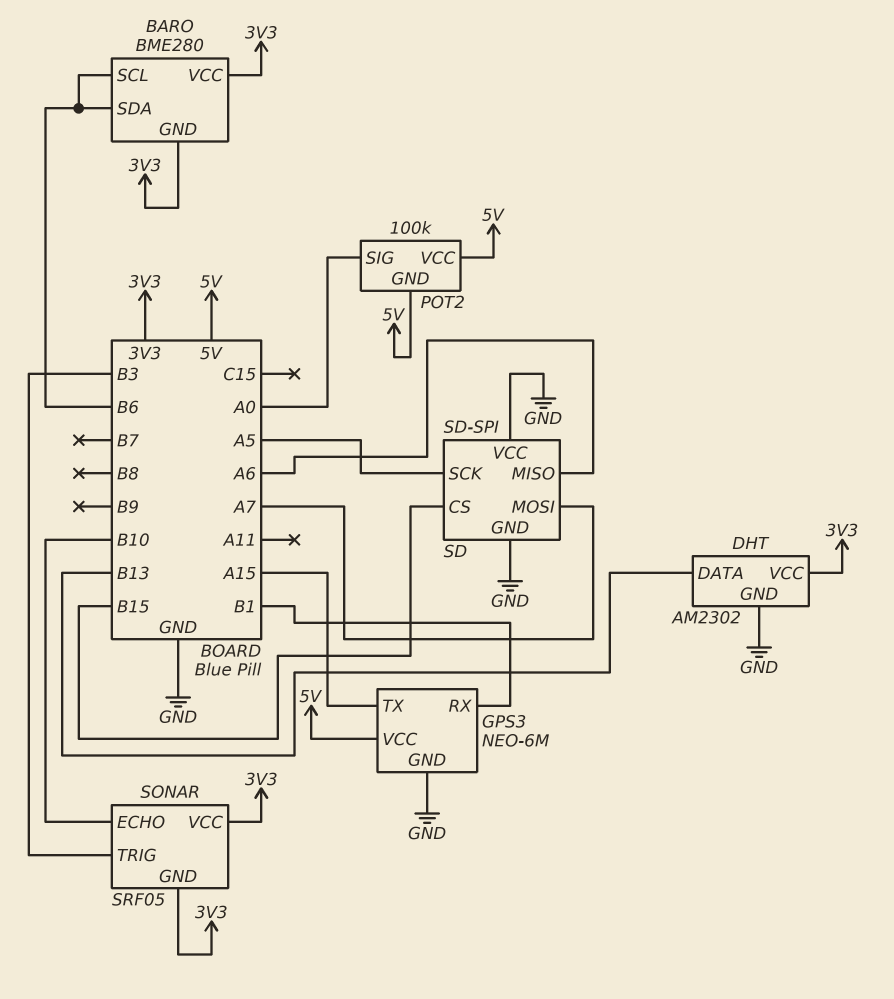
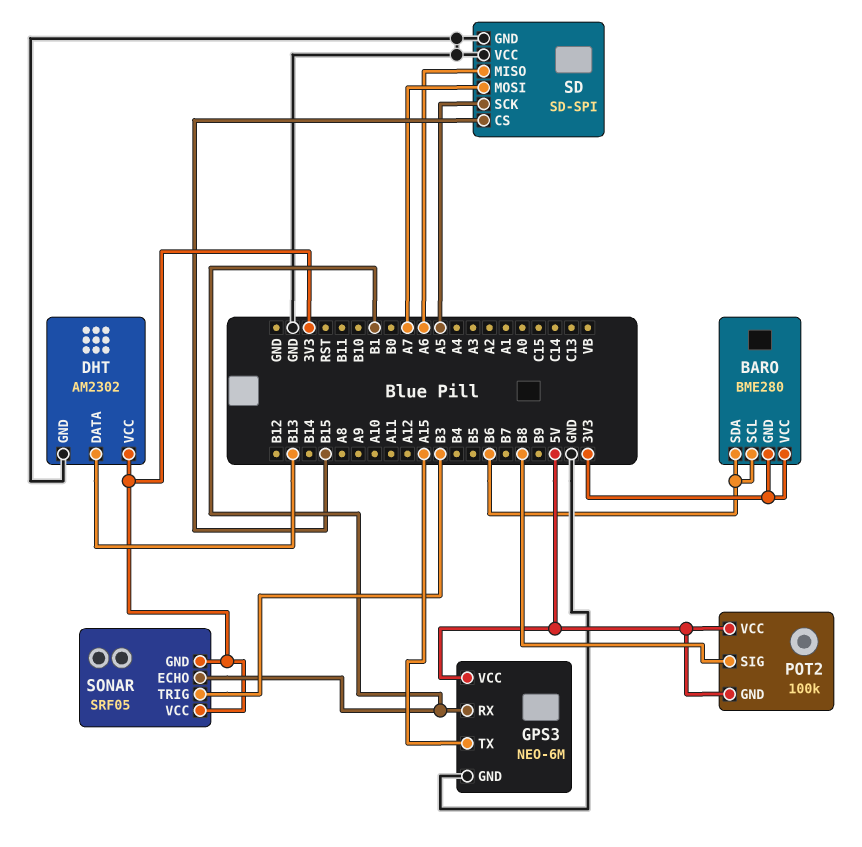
POT2 pin SIG: A0 -> B8
SONAR pin ECHO: B10 -> B1

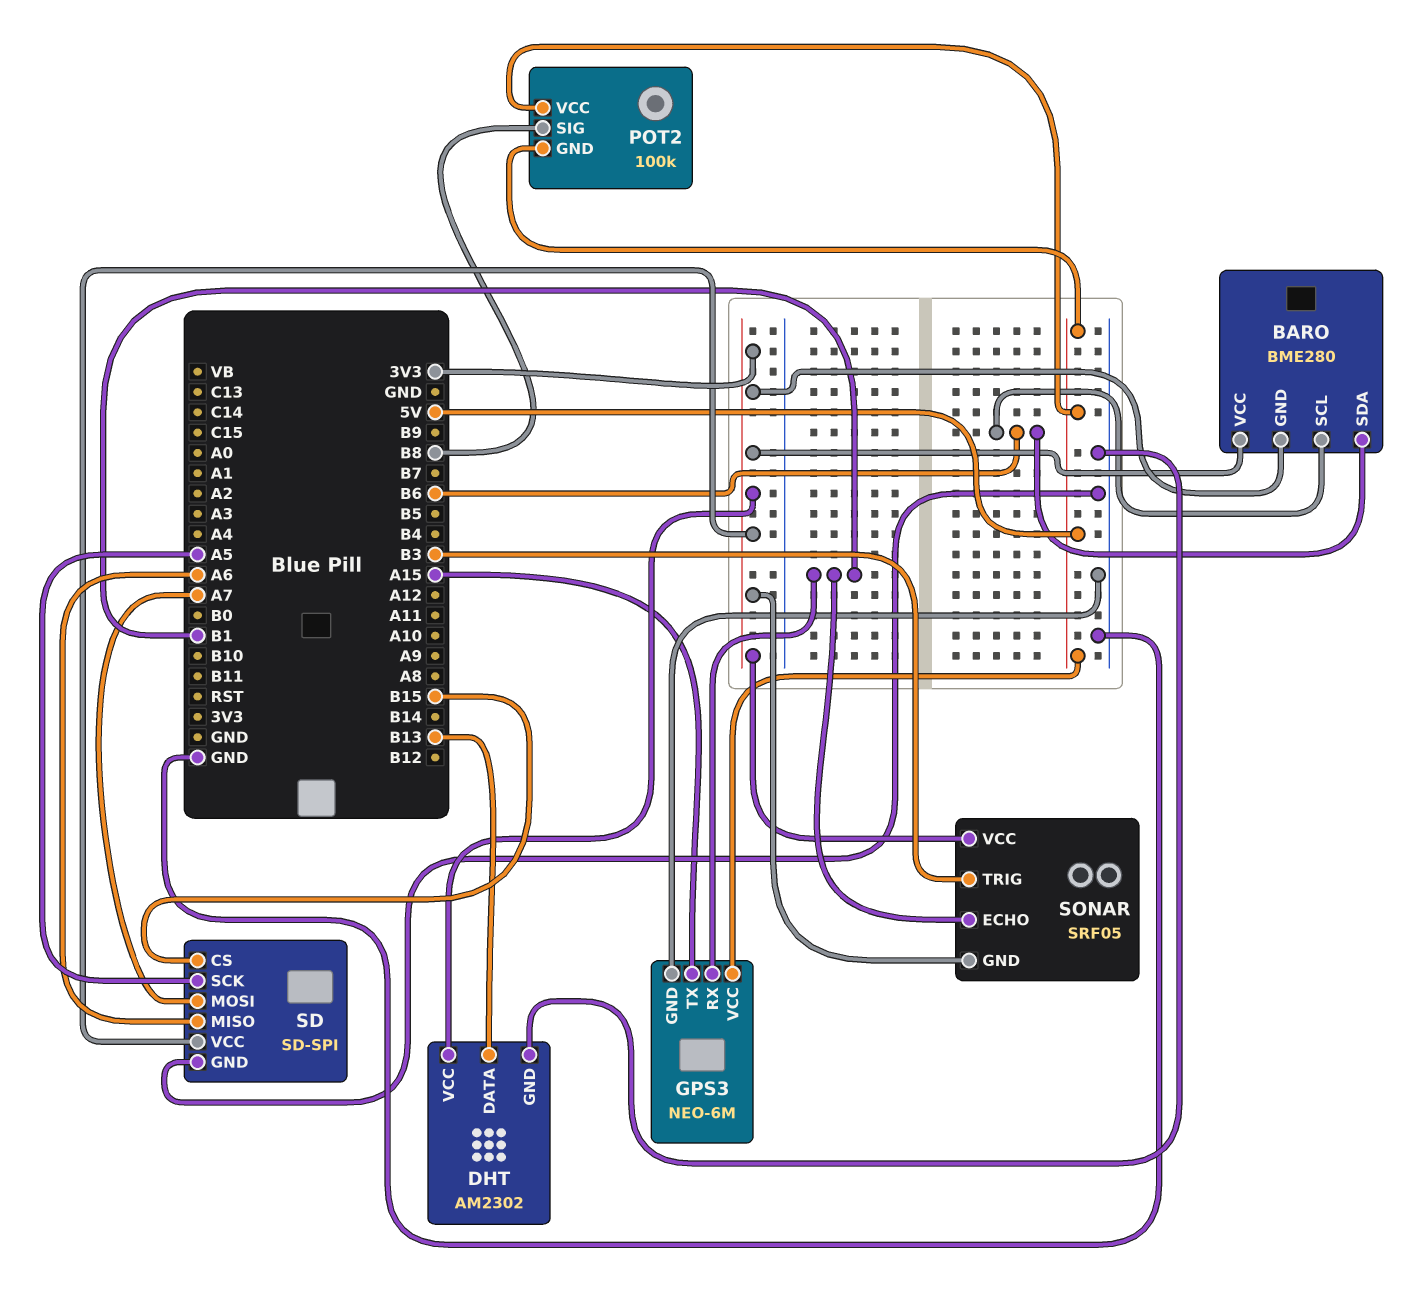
SD pin VCC: GND -> 3V3

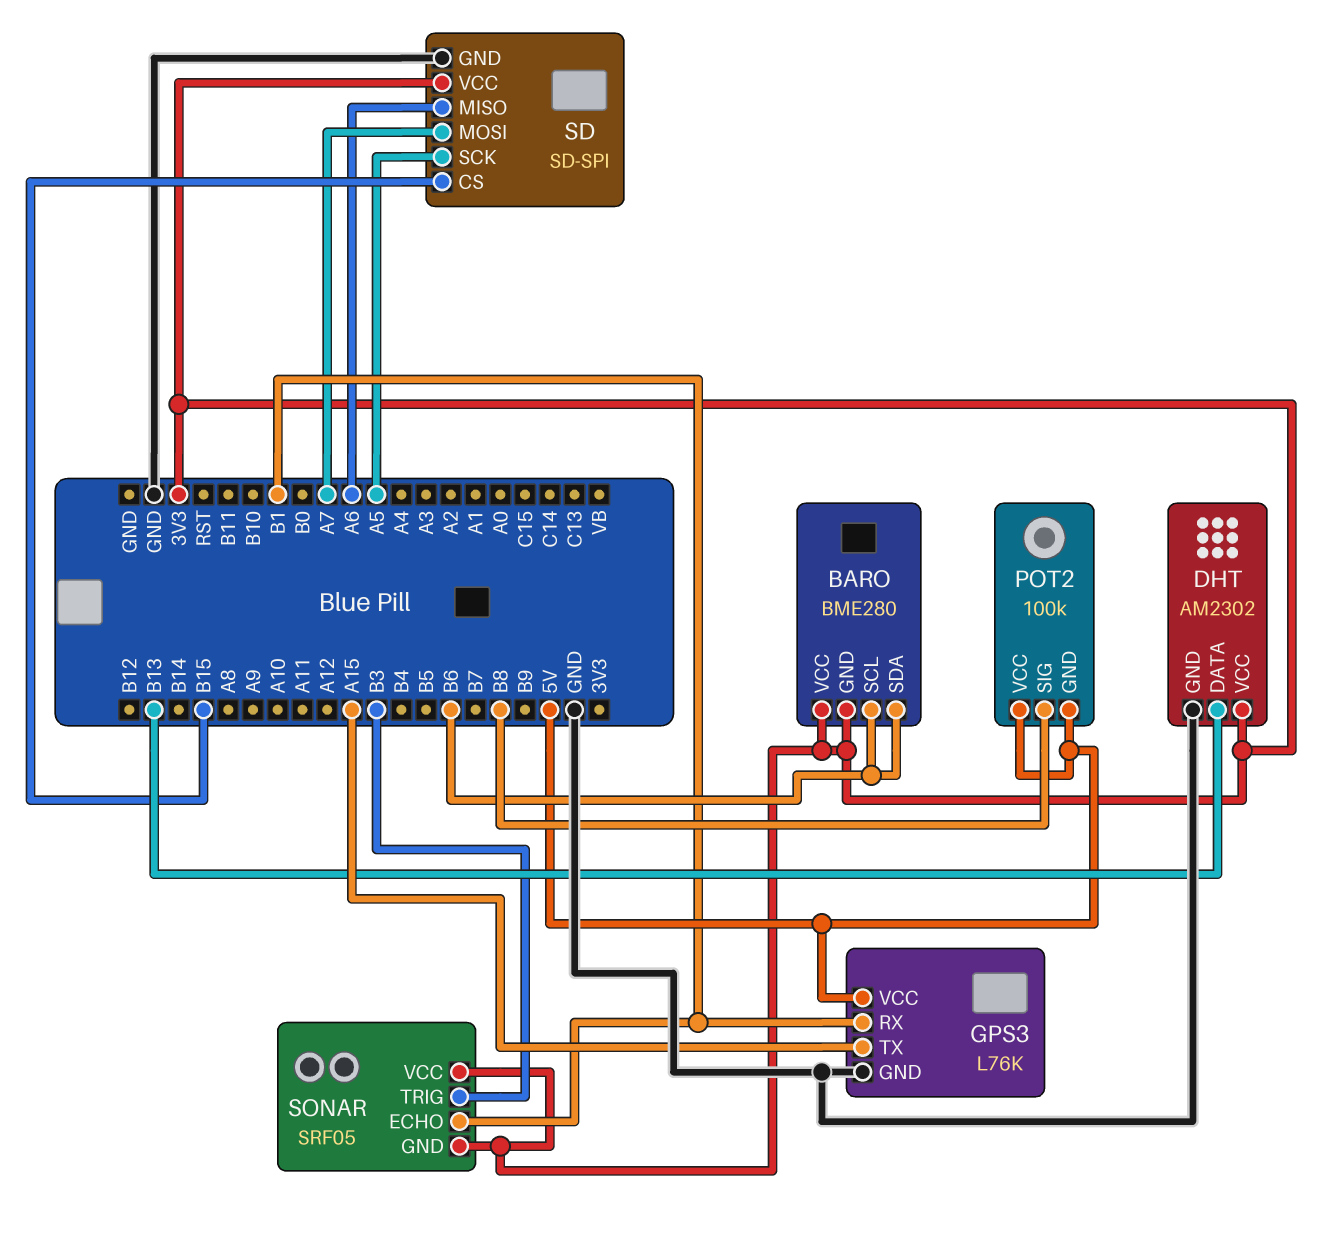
GPS3: NEO-6M -> L76K

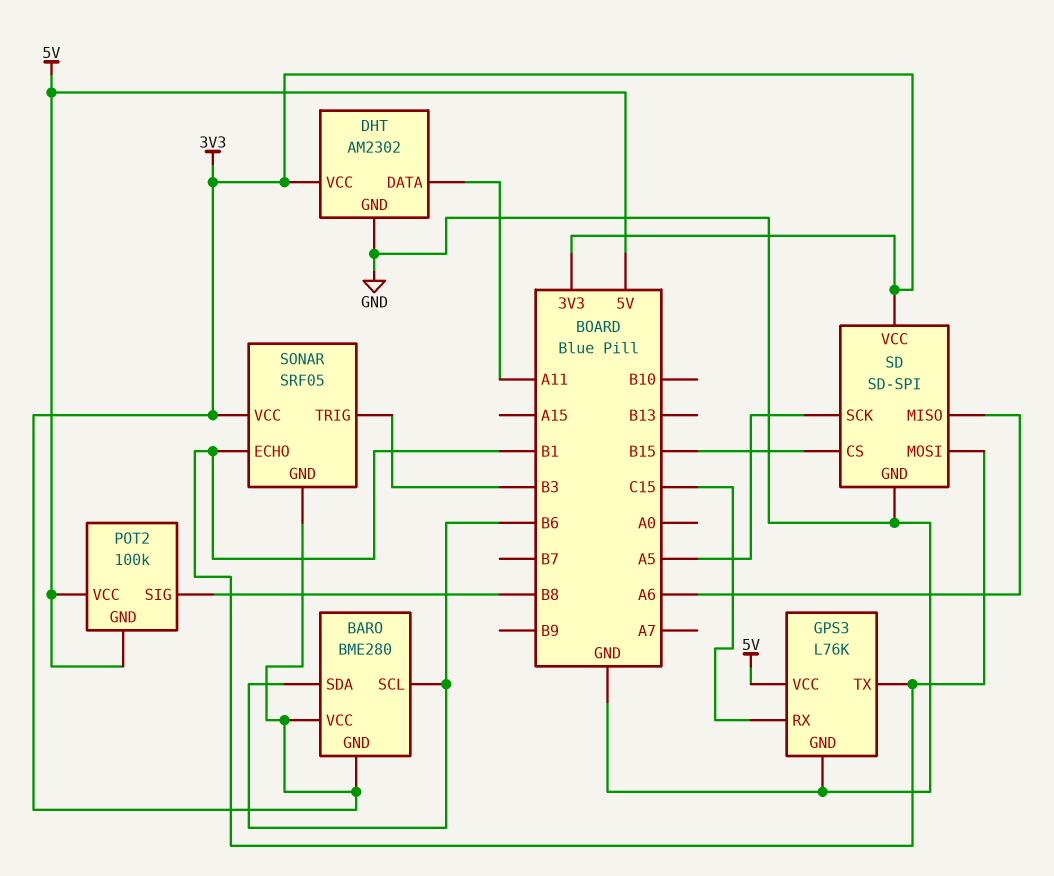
DHT pin DATA: B13 -> A11
GPS3 pin RX: B1 -> C15
GPS3 pin TX: A15 -> B1
SD pin MOSI: A7 -> B1

